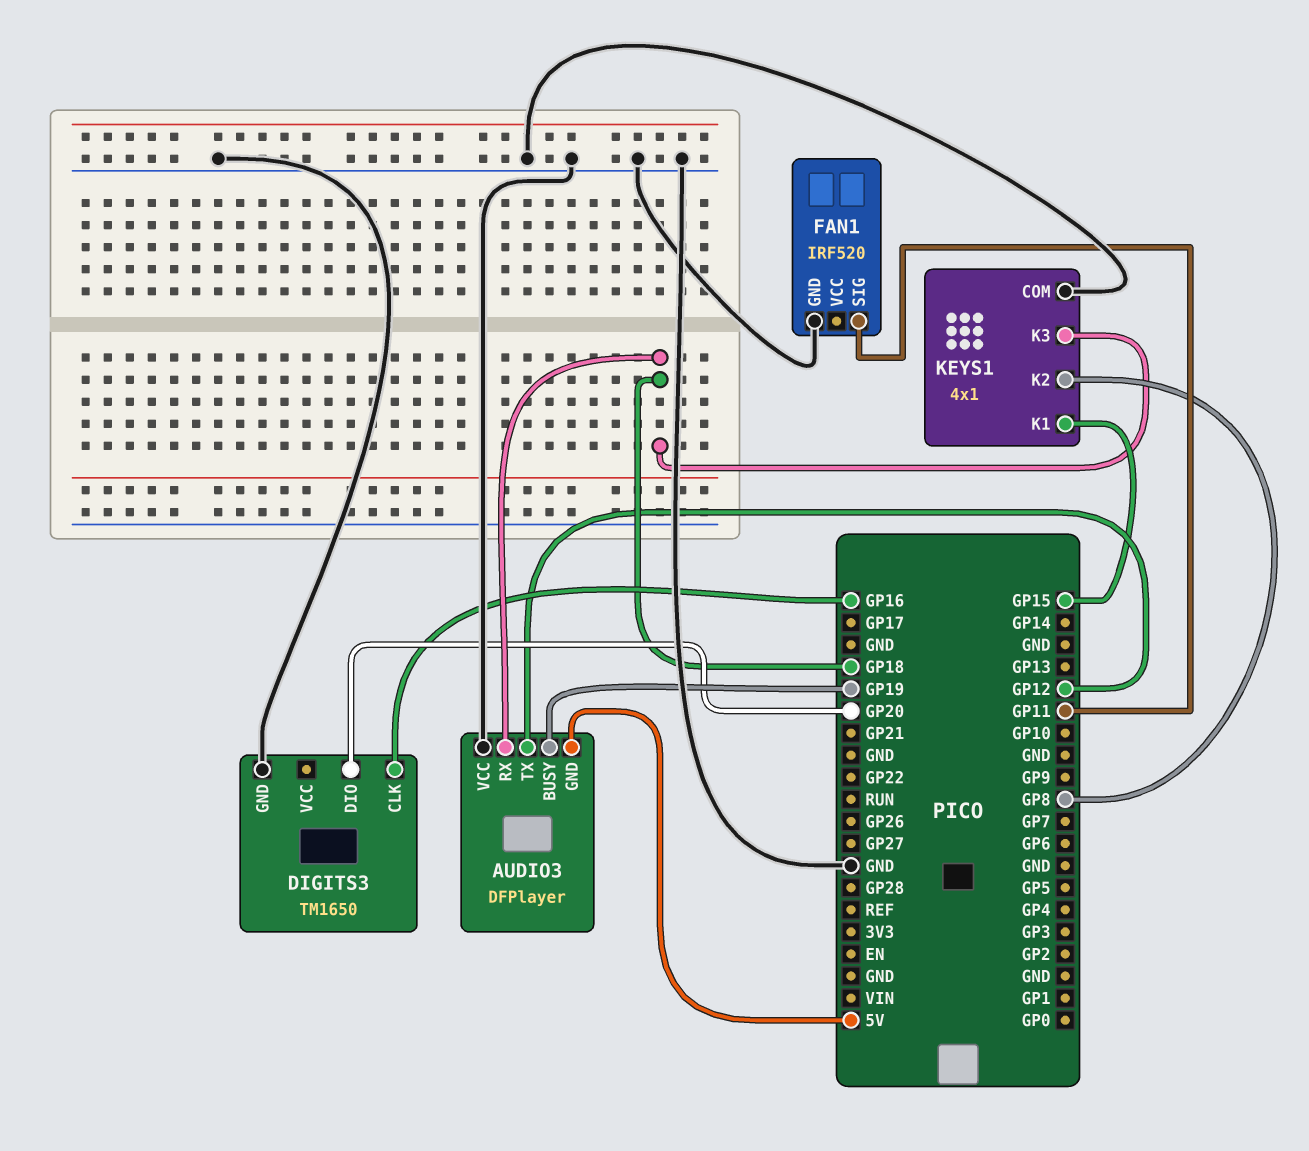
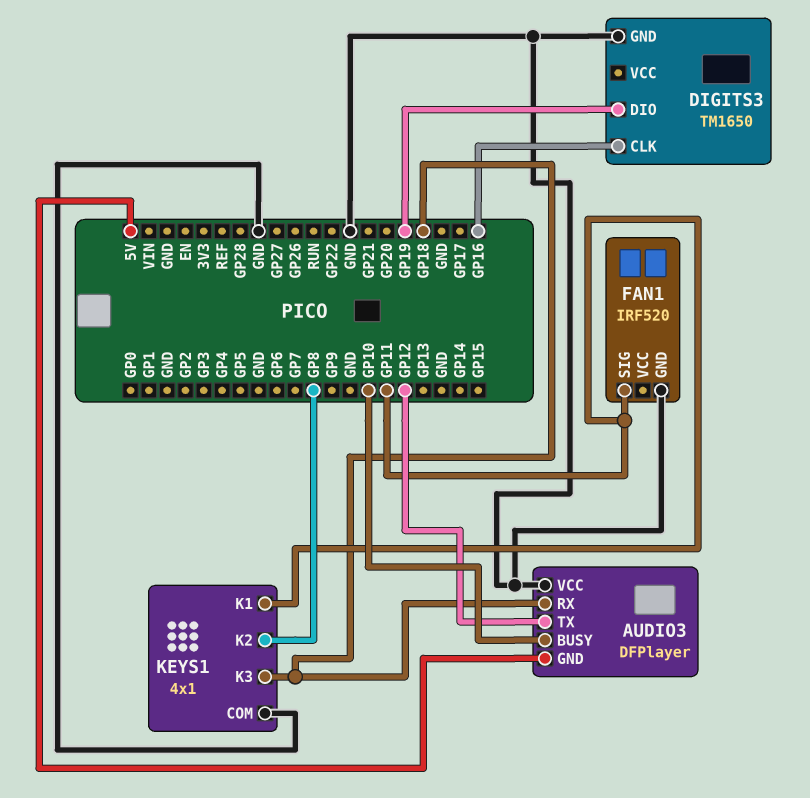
AUDIO3 pin BUSY: GP19 -> GP10
DIGITS3 pin DIO: GP20 -> GP19
KEYS1 pin K1: GP15 -> GP11

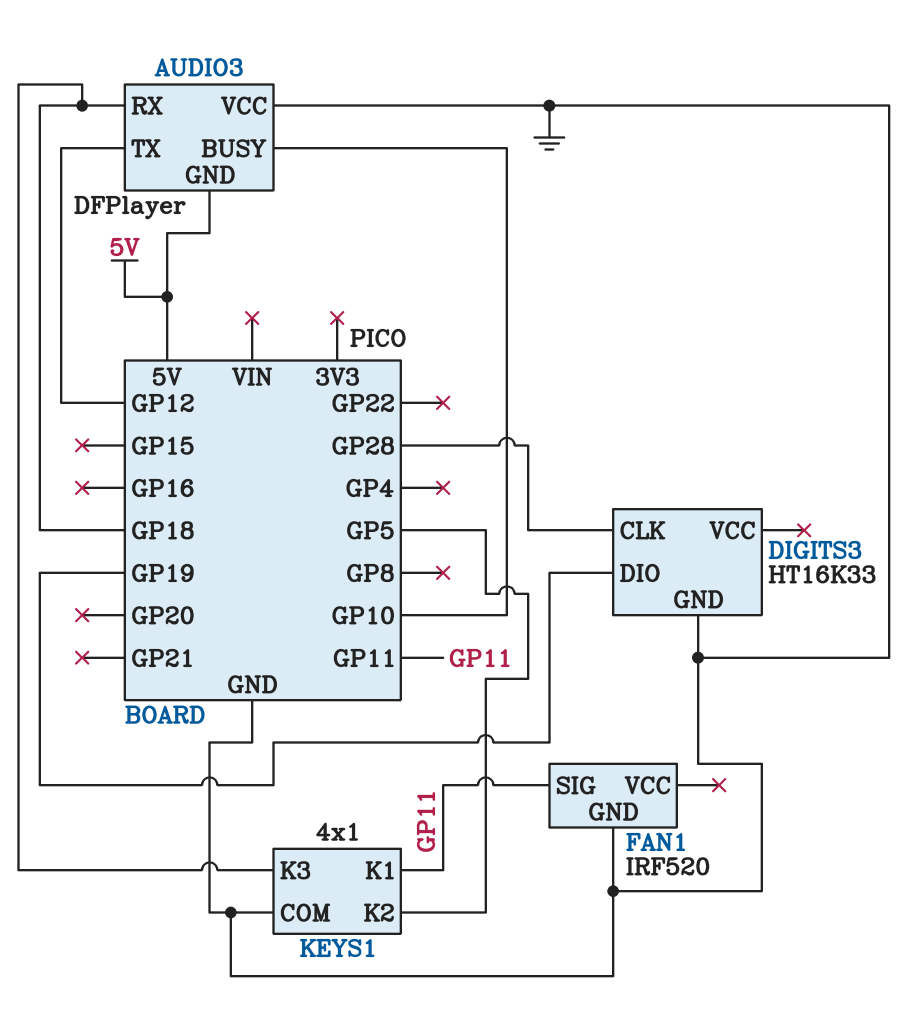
DIGITS3: TM1650 -> HT16K33
DIGITS3 pin CLK: GP16 -> GP28
KEYS1 pin K2: GP8 -> GP5

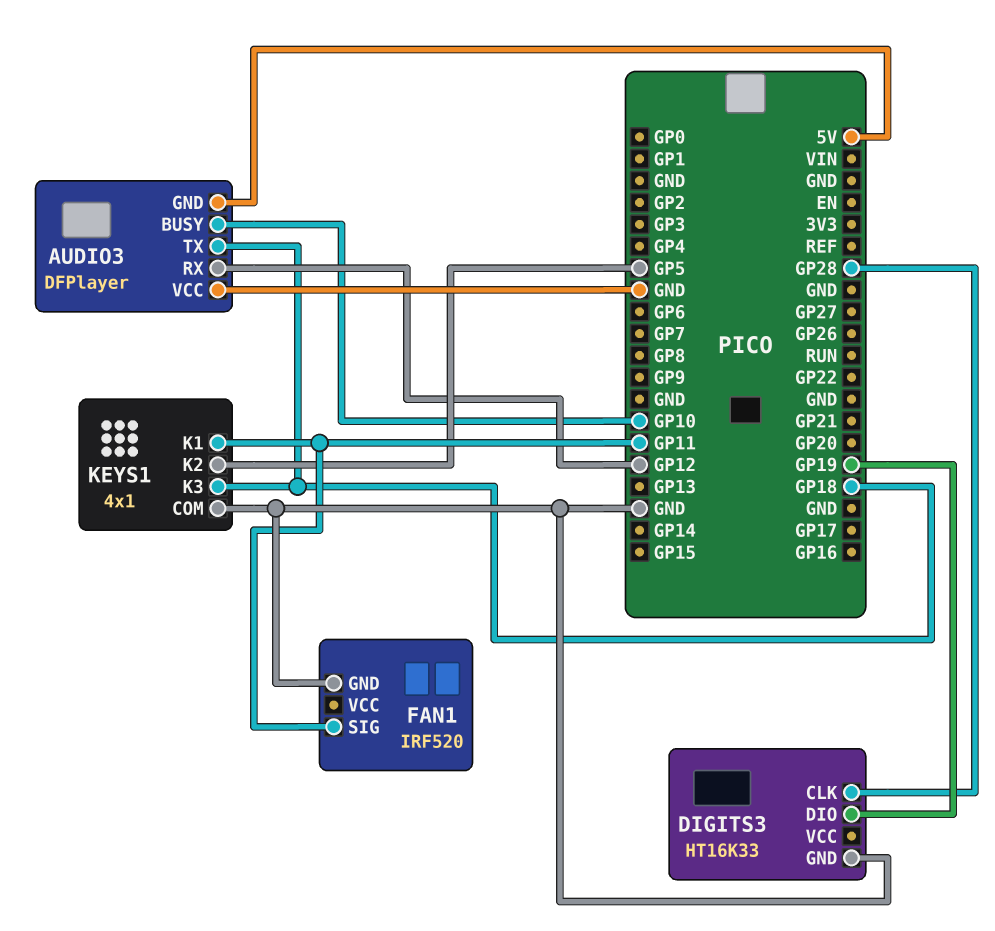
AUDIO3 pin RX: GP18 -> GP12
AUDIO3 pin TX: GP12 -> GP18

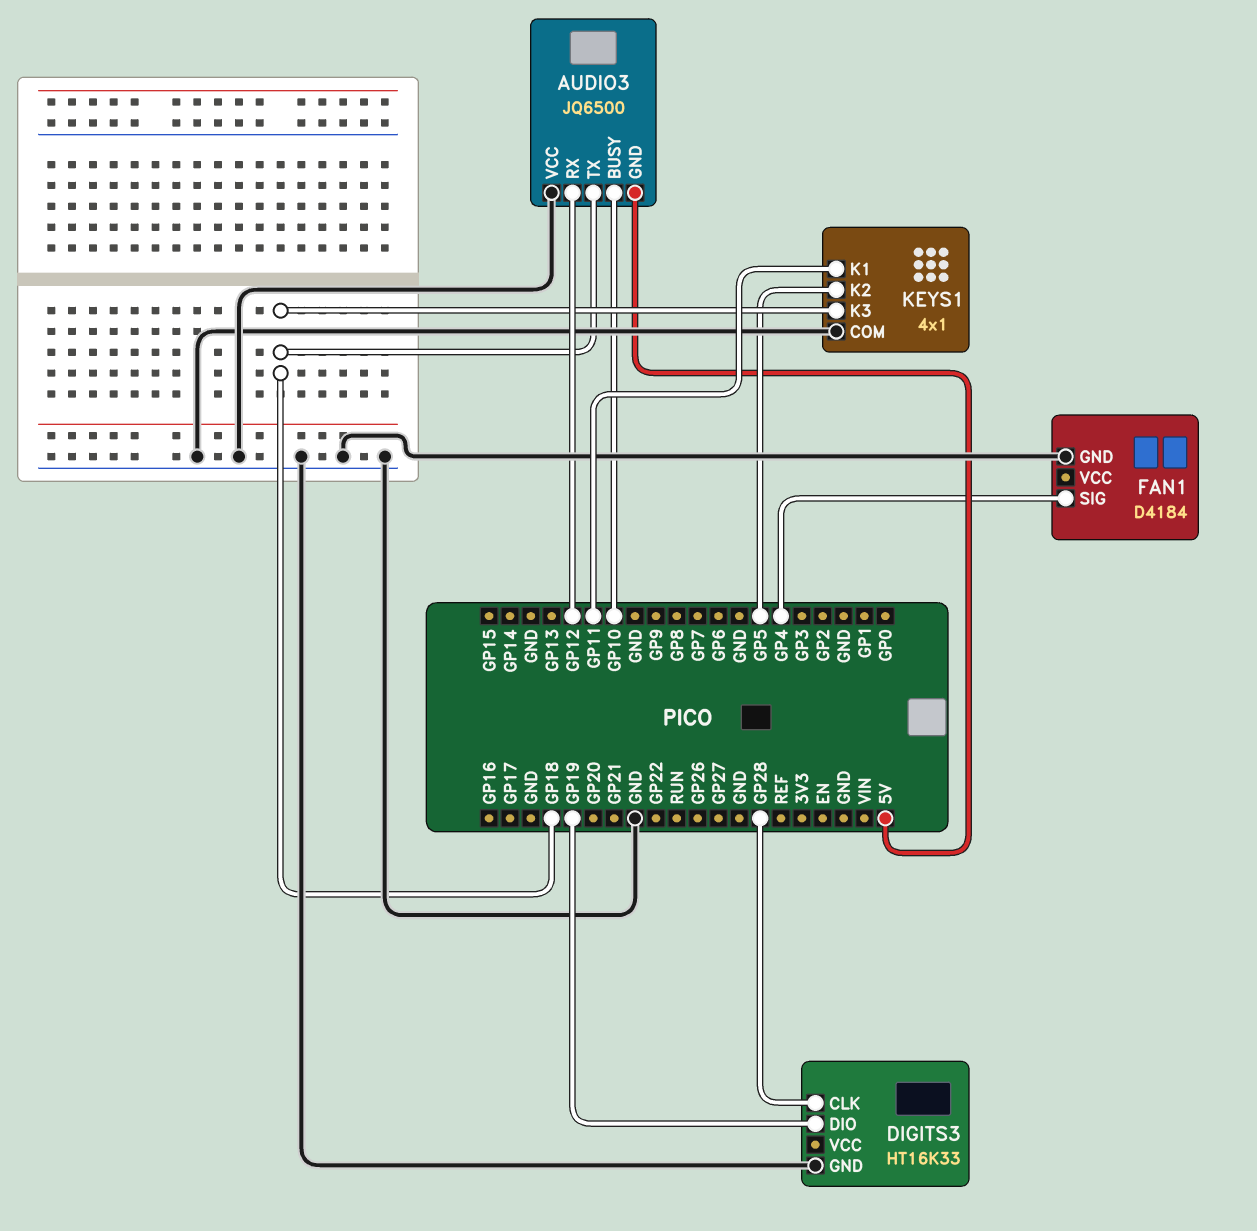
AUDIO3: DFPlayer -> JQ6500
FAN1: IRF520 -> D4184
FAN1 pin SIG: GP11 -> GP4

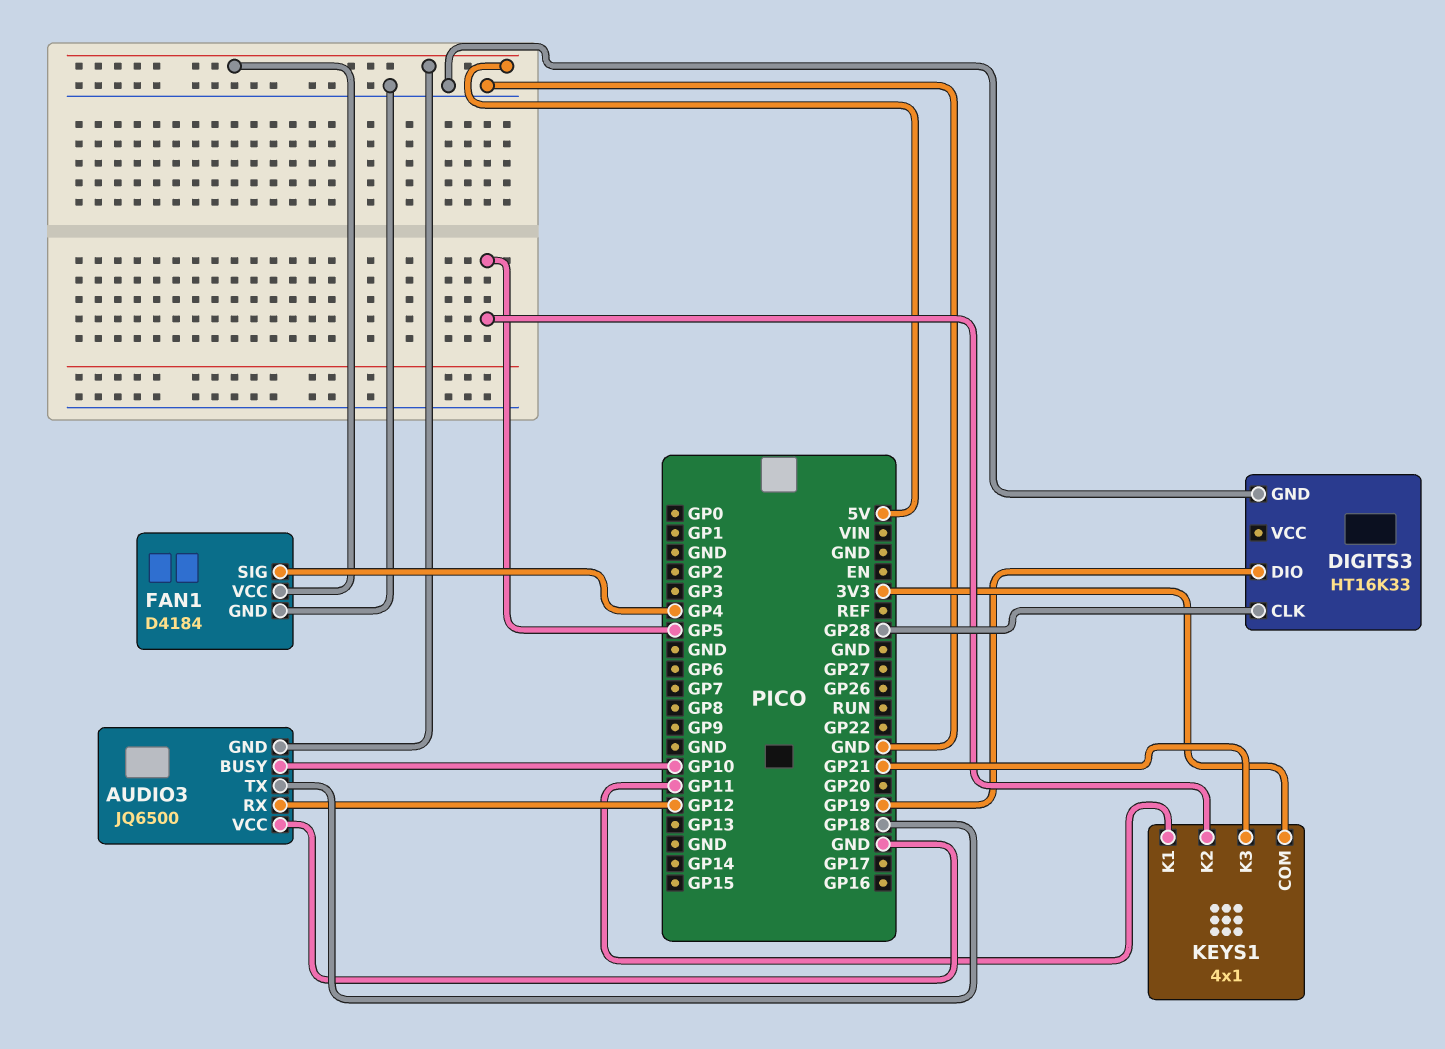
FAN1 pin VCC: none -> 5V
KEYS1 pin COM: GND -> 3V3
KEYS1 pin K3: GP18 -> GP21

